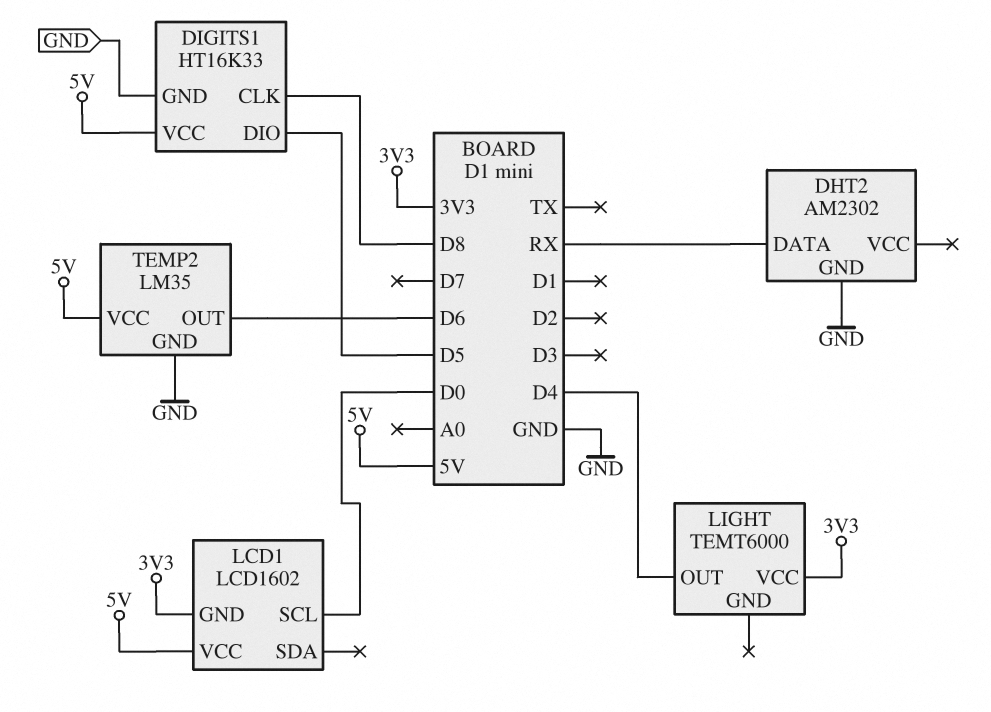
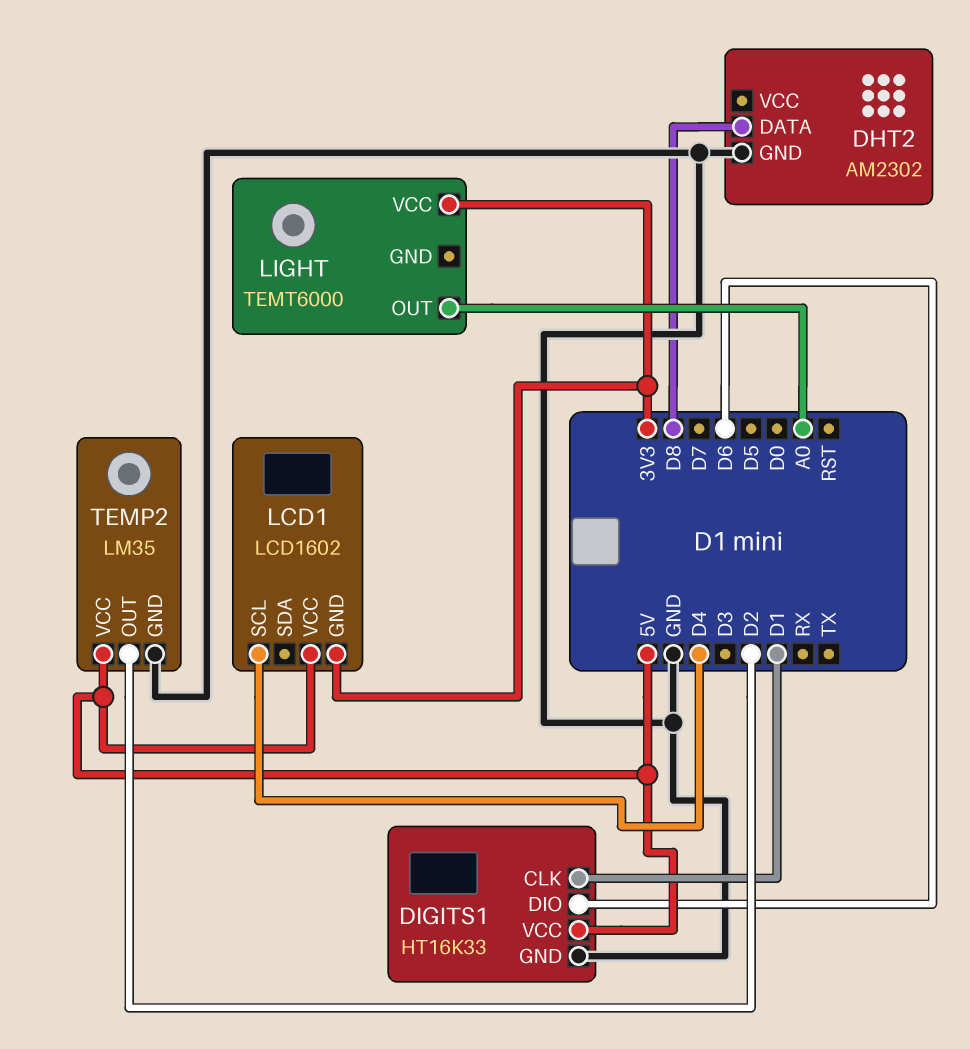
DHT2 pin DATA: RX -> D8
DIGITS1 pin CLK: D8 -> D1
DIGITS1 pin DIO: D5 -> D6
LCD1 pin SCL: D0 -> D4
LIGHT pin OUT: D4 -> A0
TEMP2 pin OUT: D6 -> D2

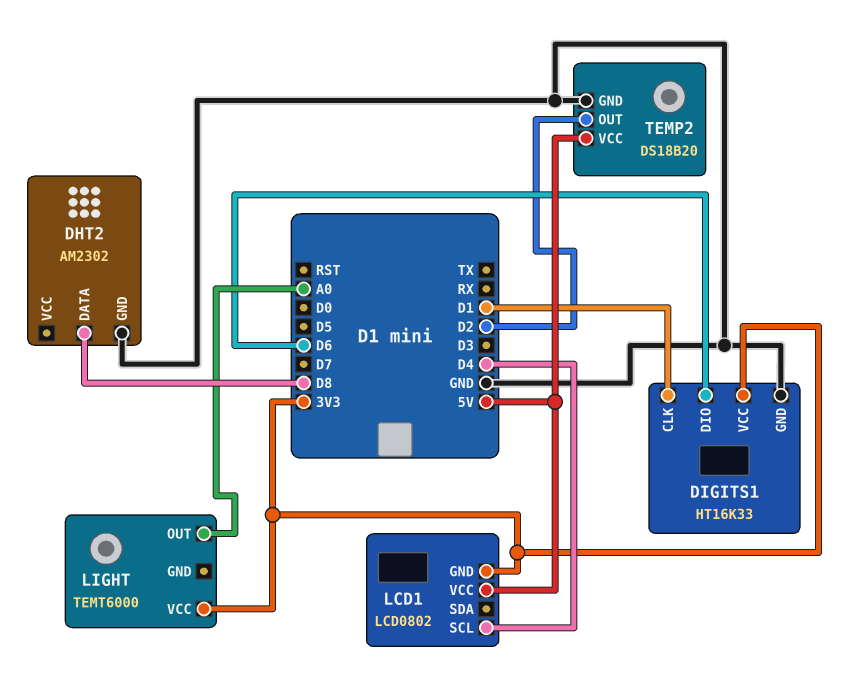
DIGITS1 pin VCC: 5V -> 3V3
LCD1: LCD1602 -> LCD0802
TEMP2: LM35 -> DS18B20

